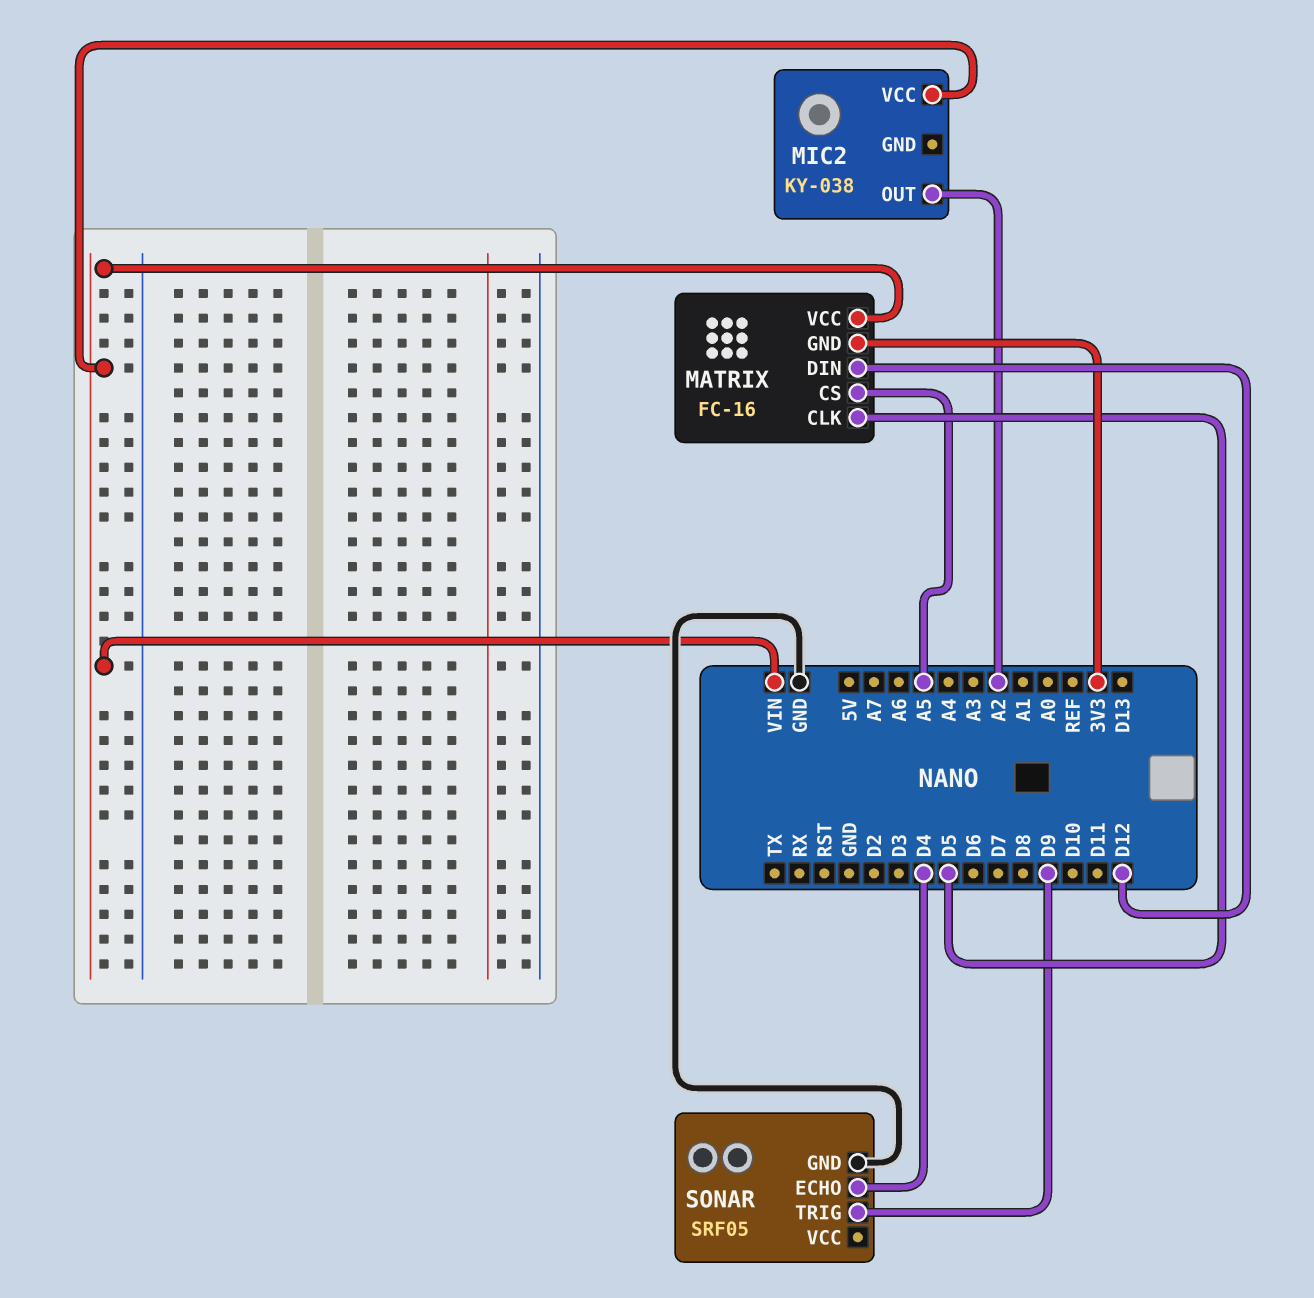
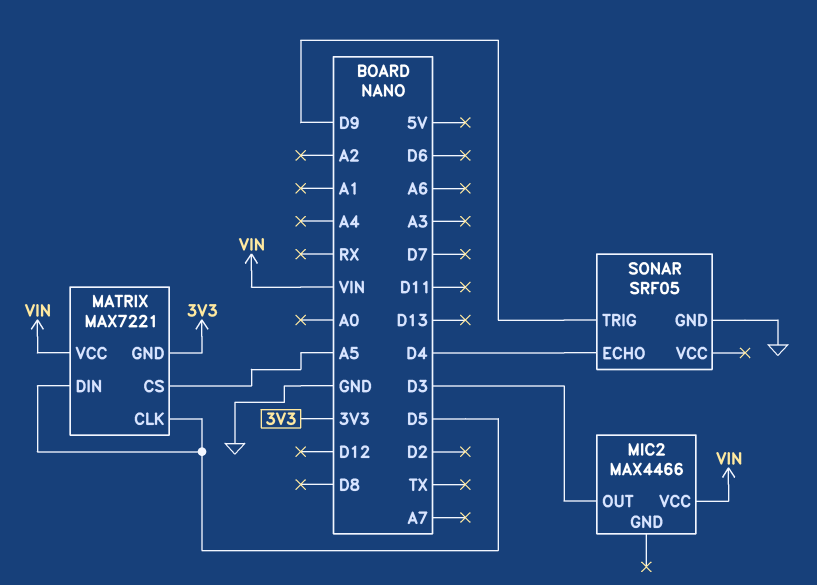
MATRIX: FC-16 -> MAX7221
MATRIX pin DIN: D12 -> D5
MIC2: KY-038 -> MAX4466
MIC2 pin OUT: A2 -> D3

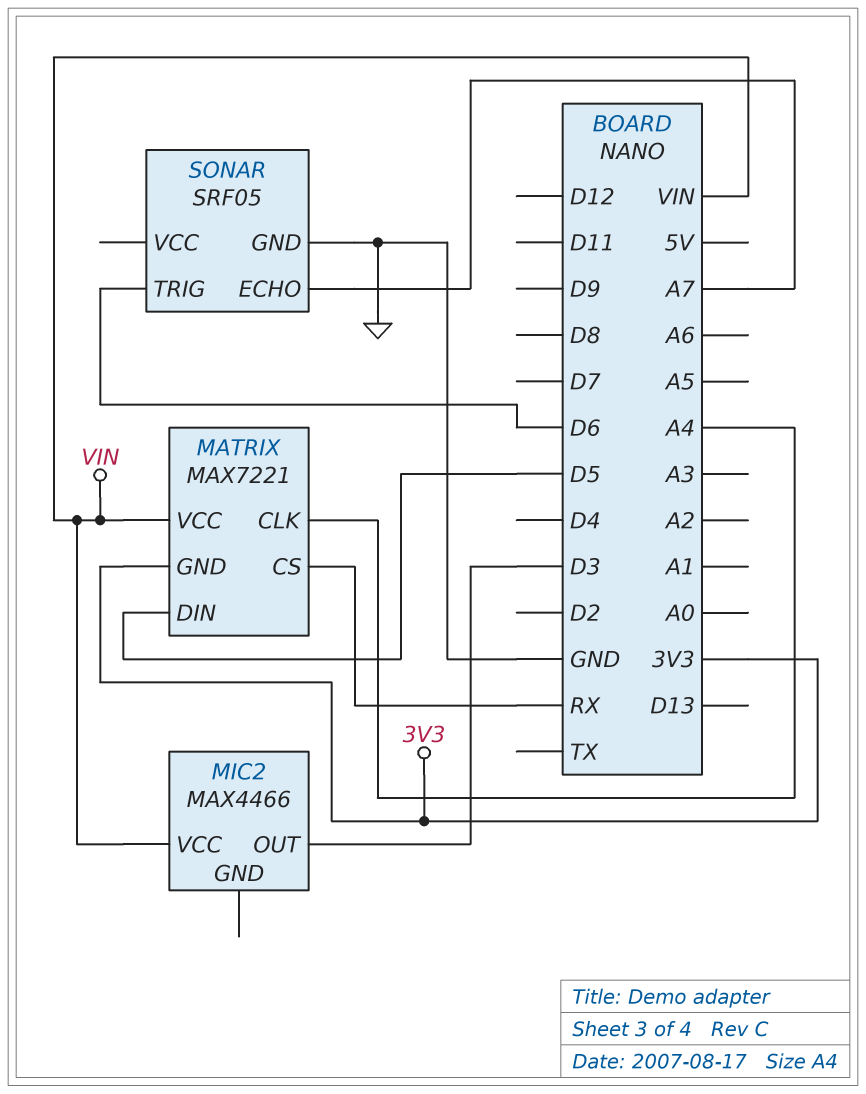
MATRIX pin CLK: D5 -> A4
MATRIX pin CS: A5 -> RX
SONAR pin ECHO: D4 -> A7
SONAR pin TRIG: D9 -> D6

